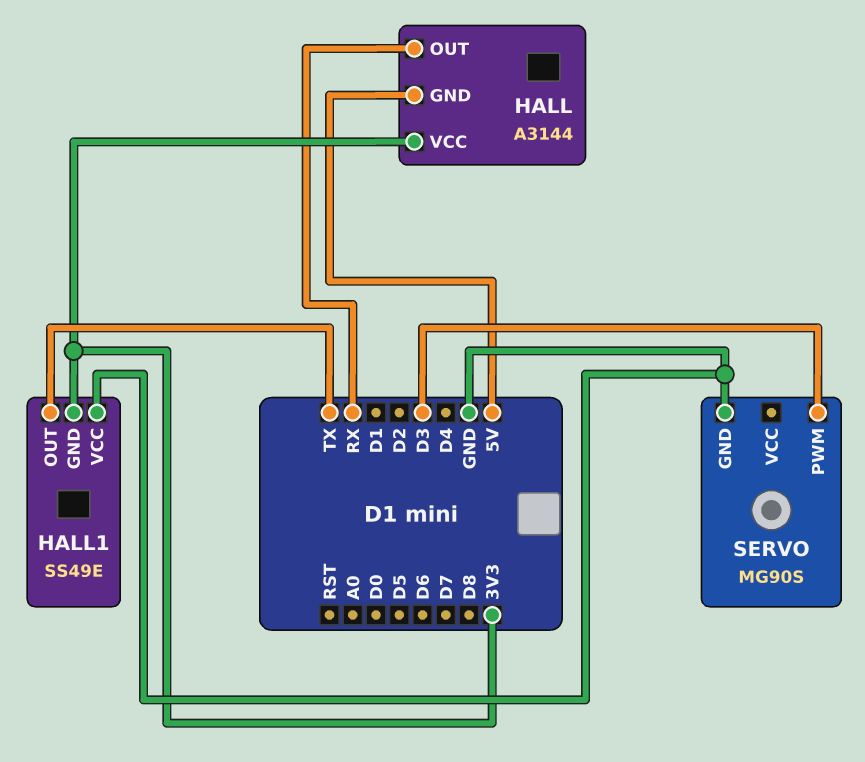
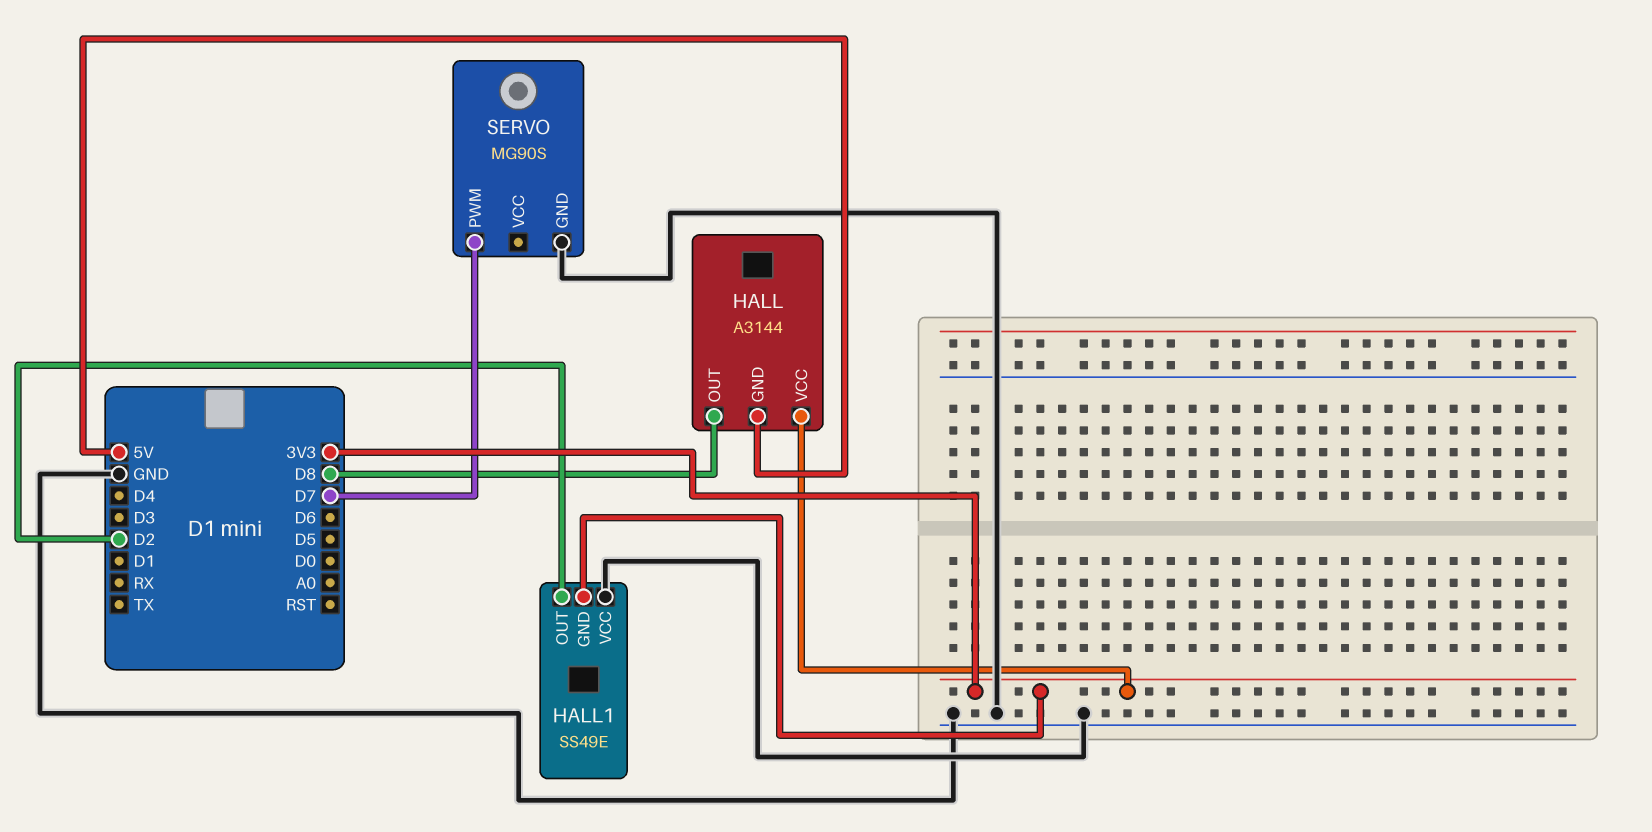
HALL pin OUT: RX -> D8
HALL1 pin OUT: TX -> D2
SERVO pin PWM: D3 -> D7

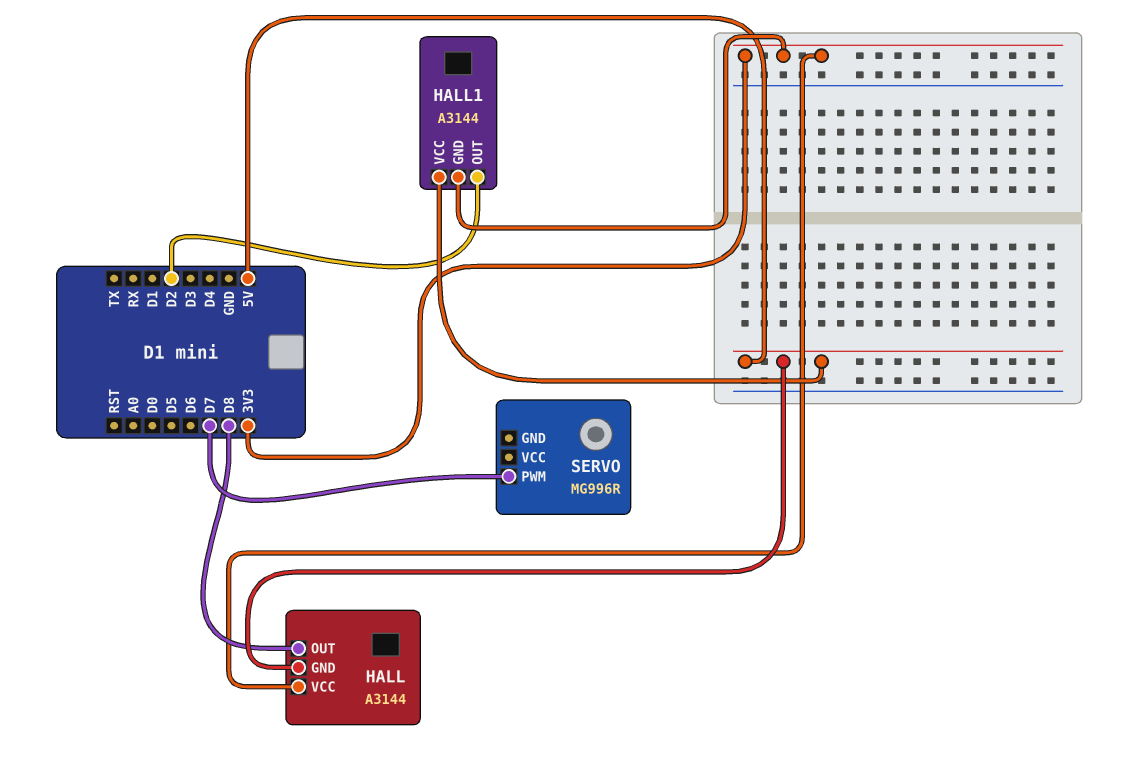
HALL1: SS49E -> A3144
HALL1 pin VCC: GND -> 5V
SERVO: MG90S -> MG996R
SERVO pin GND: GND -> none

